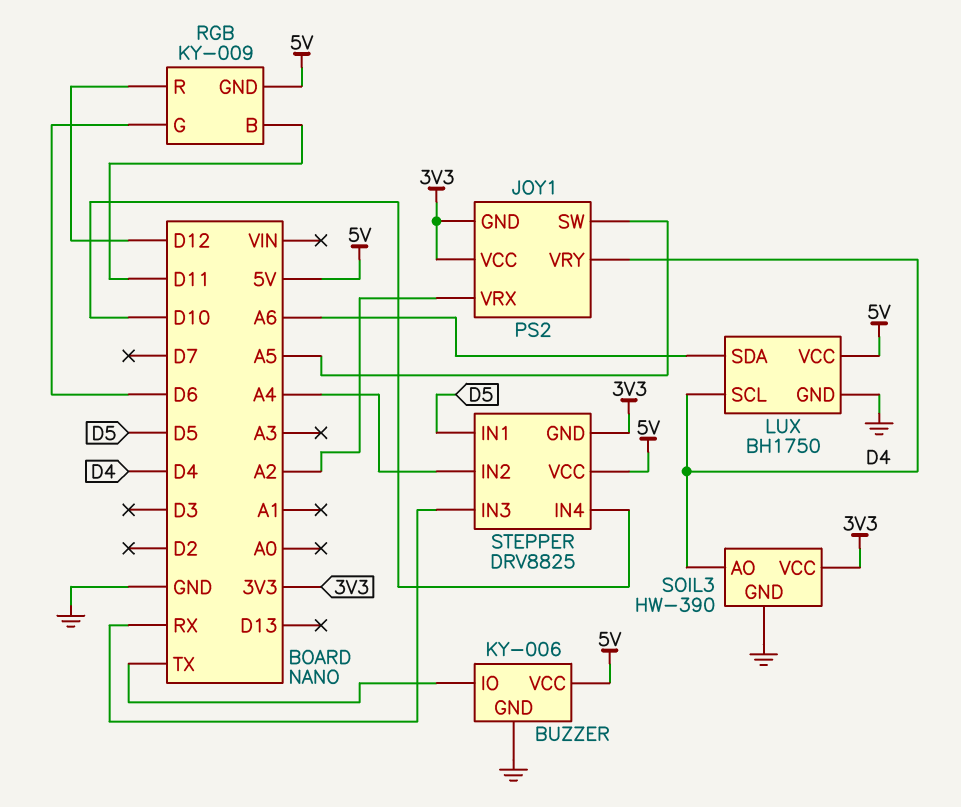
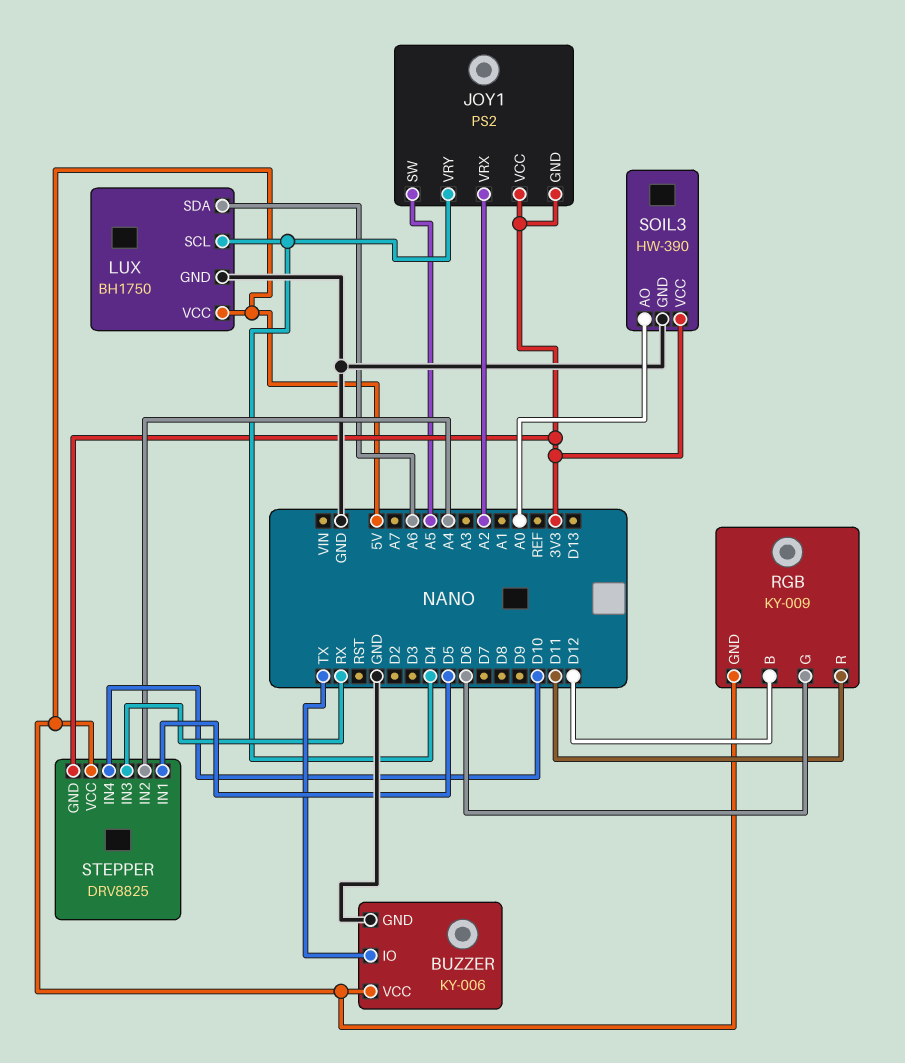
RGB pin B: D11 -> D12
RGB pin R: D12 -> D11
SOIL3 pin AO: D4 -> A0

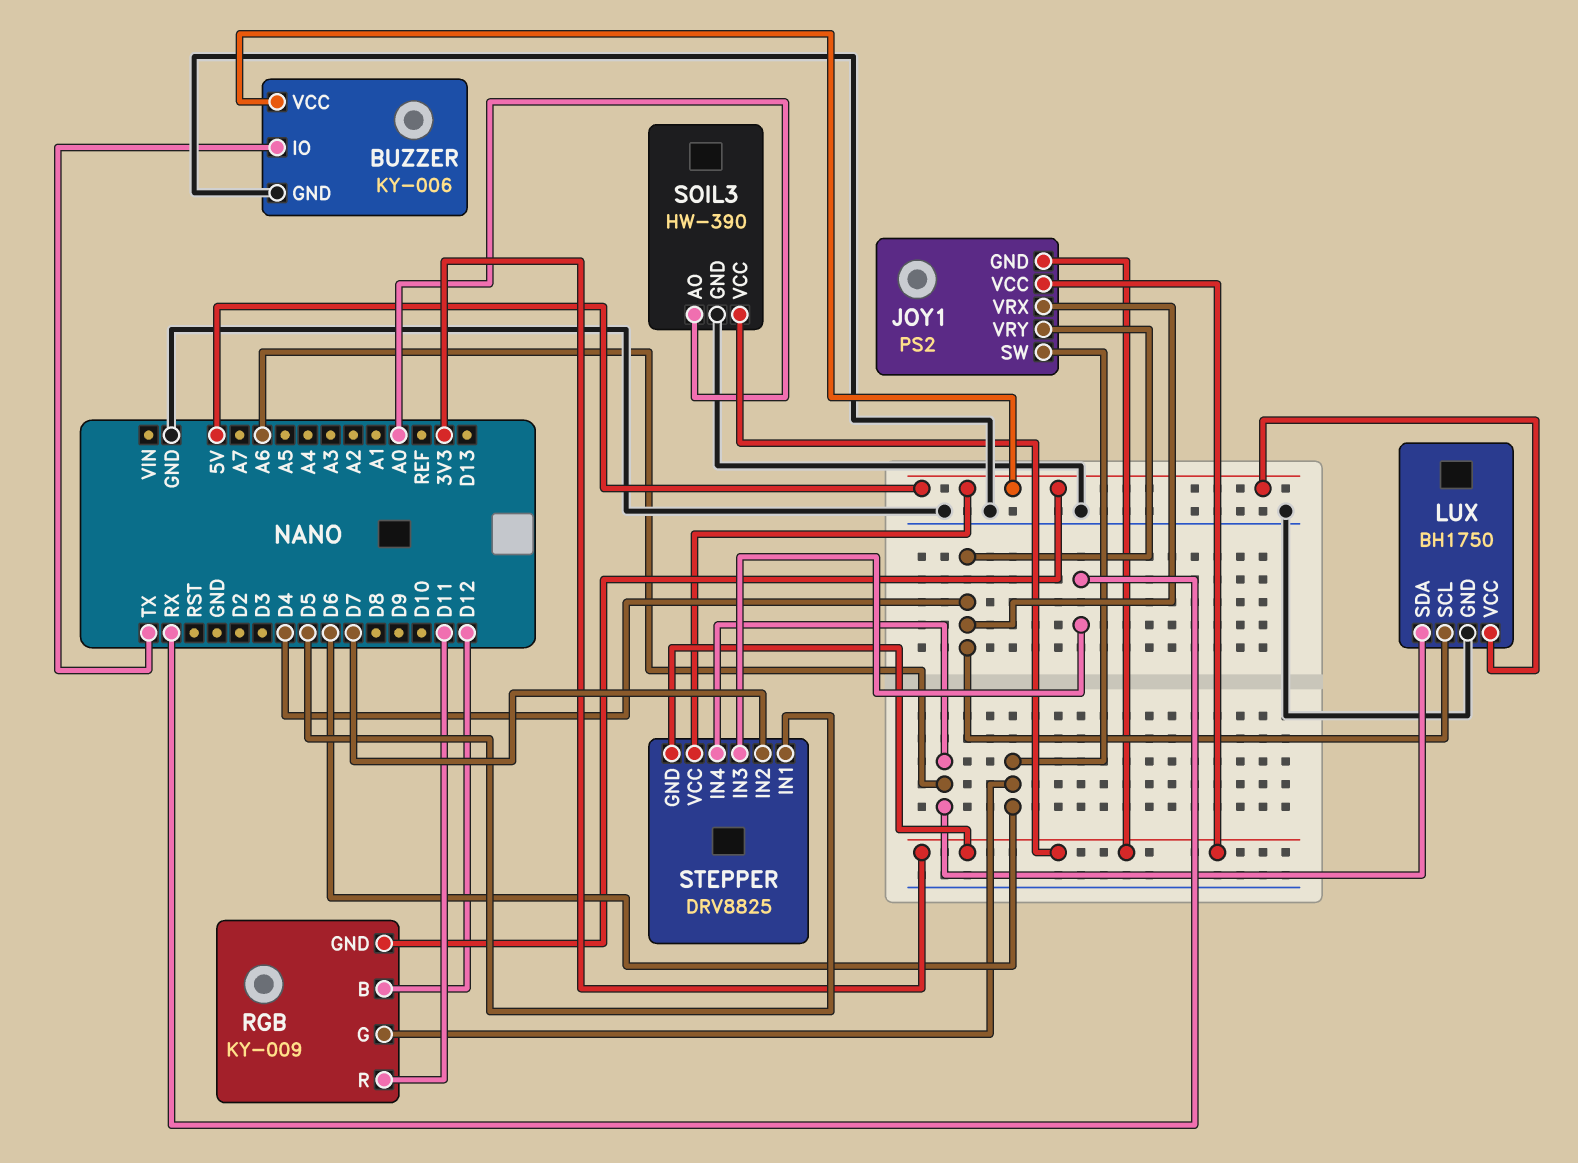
JOY1 pin SW: A5 -> D6
JOY1 pin VRX: A2 -> D4
STEPPER pin IN2: A4 -> D7
STEPPER pin IN4: D10 -> A6

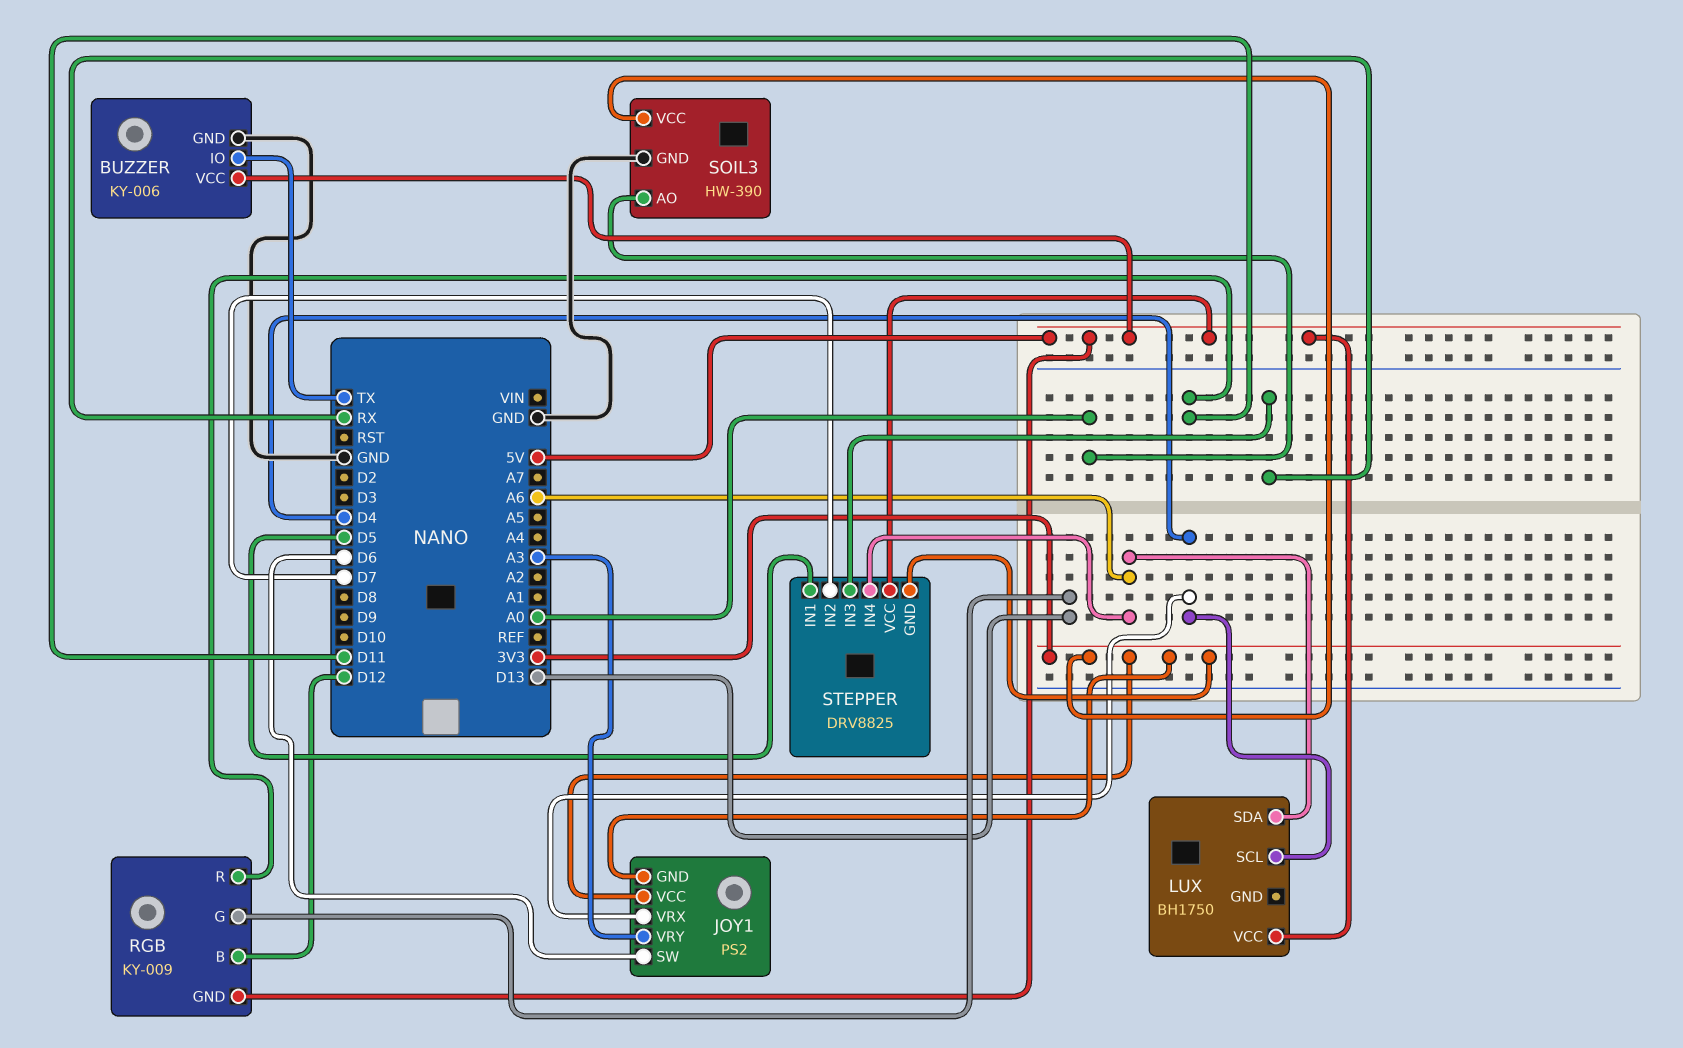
JOY1 pin VRY: D4 -> A3
LUX pin GND: GND -> none
RGB pin G: D6 -> D13

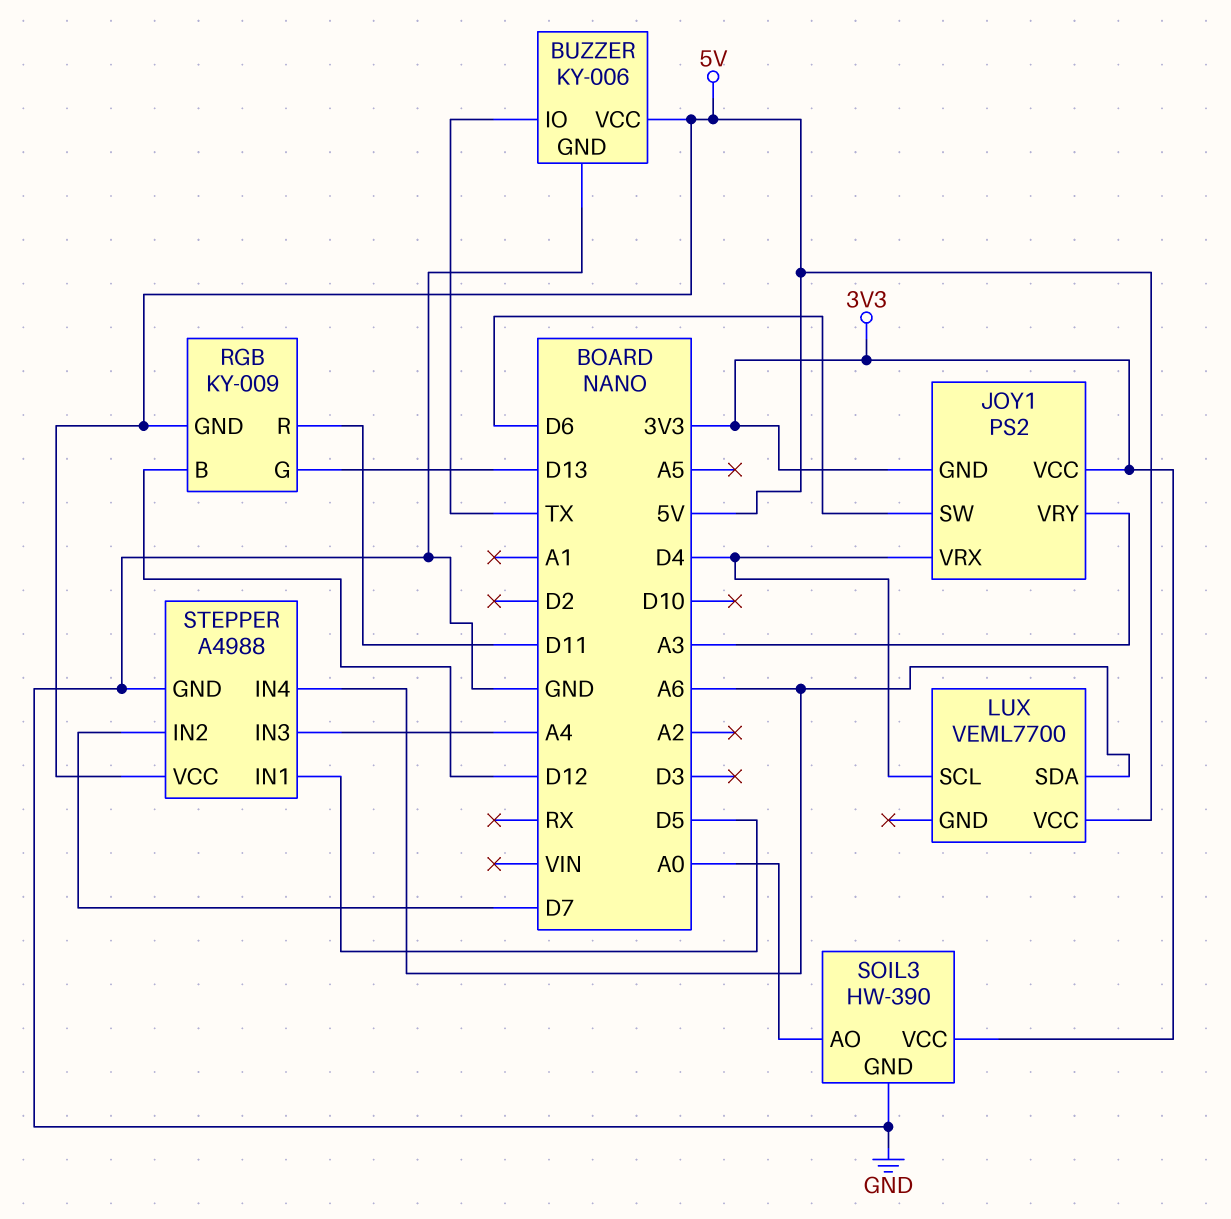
LUX: BH1750 -> VEML7700
STEPPER: DRV8825 -> A4988
STEPPER pin GND: 3V3 -> GND
STEPPER pin IN3: RX -> A4

